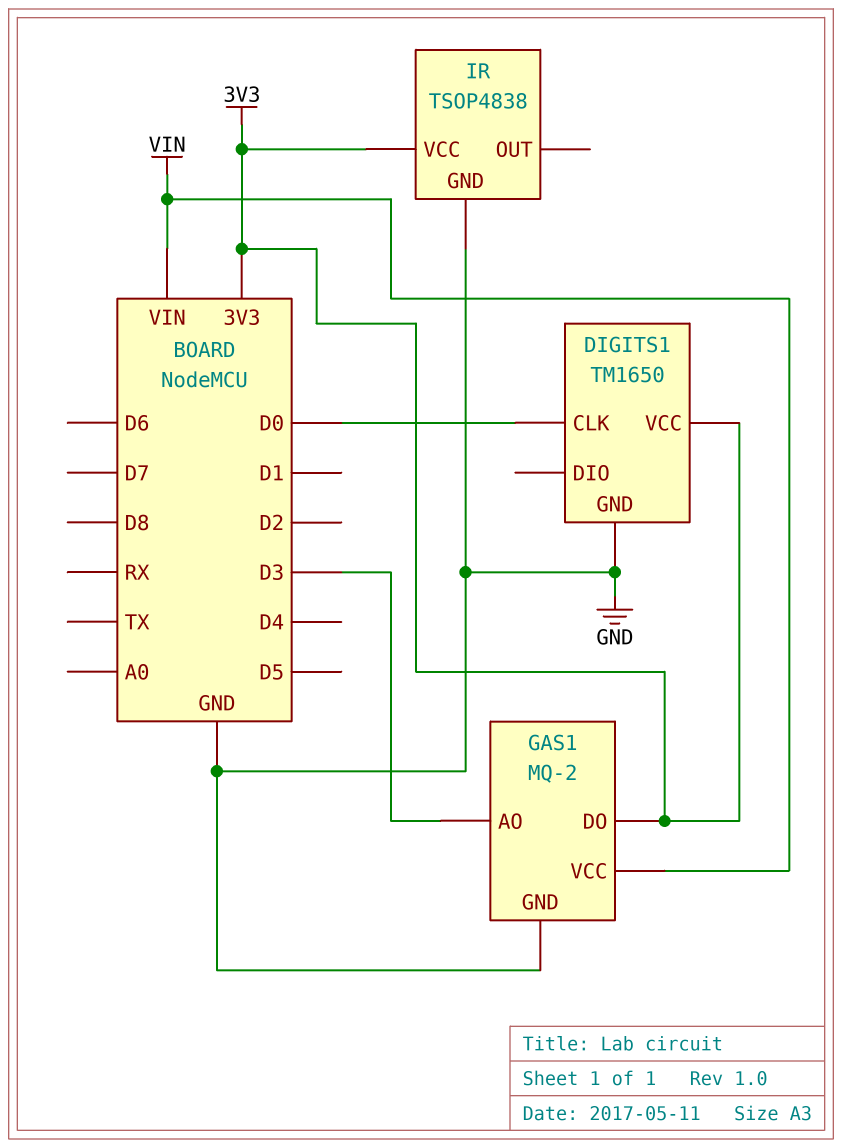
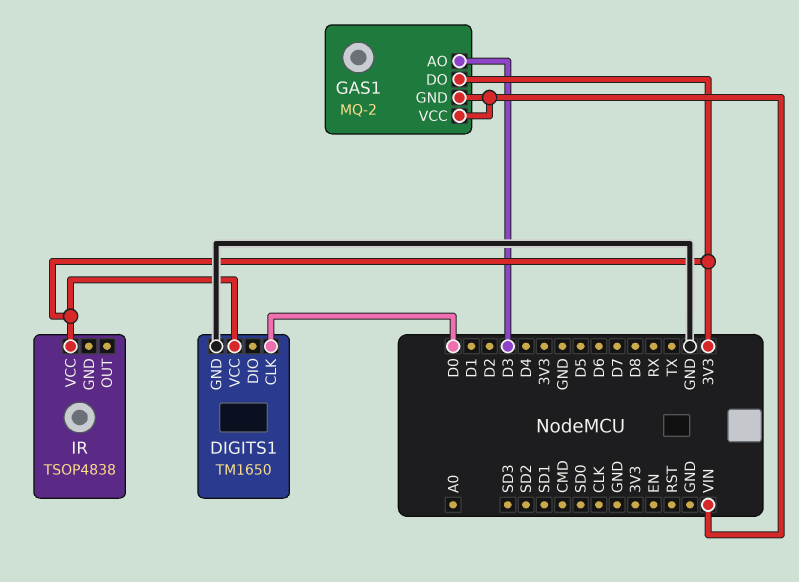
GAS1 pin GND: GND -> VIN
IR pin GND: GND -> none

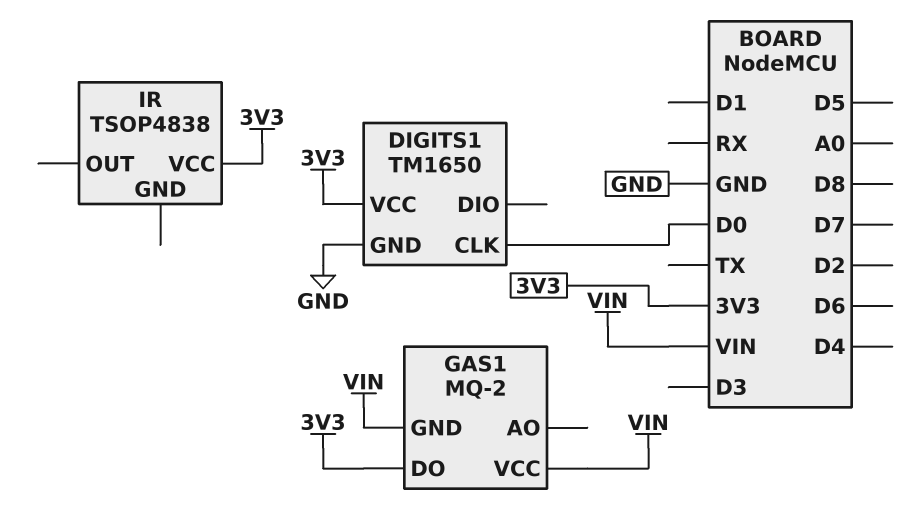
GAS1 pin AO: D3 -> none

